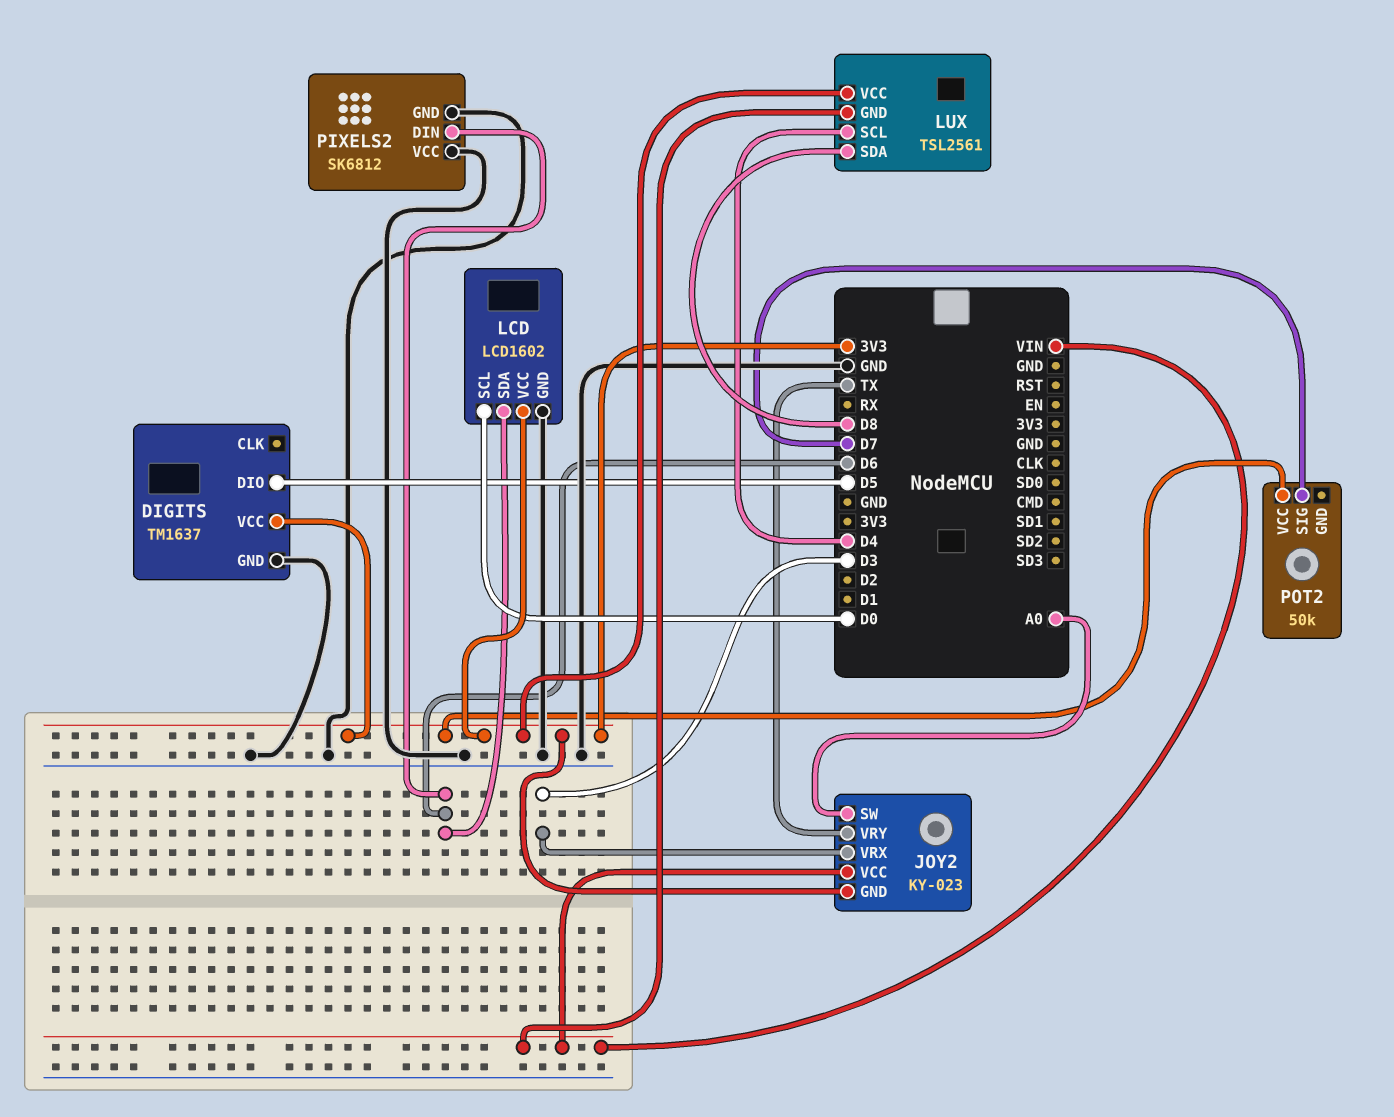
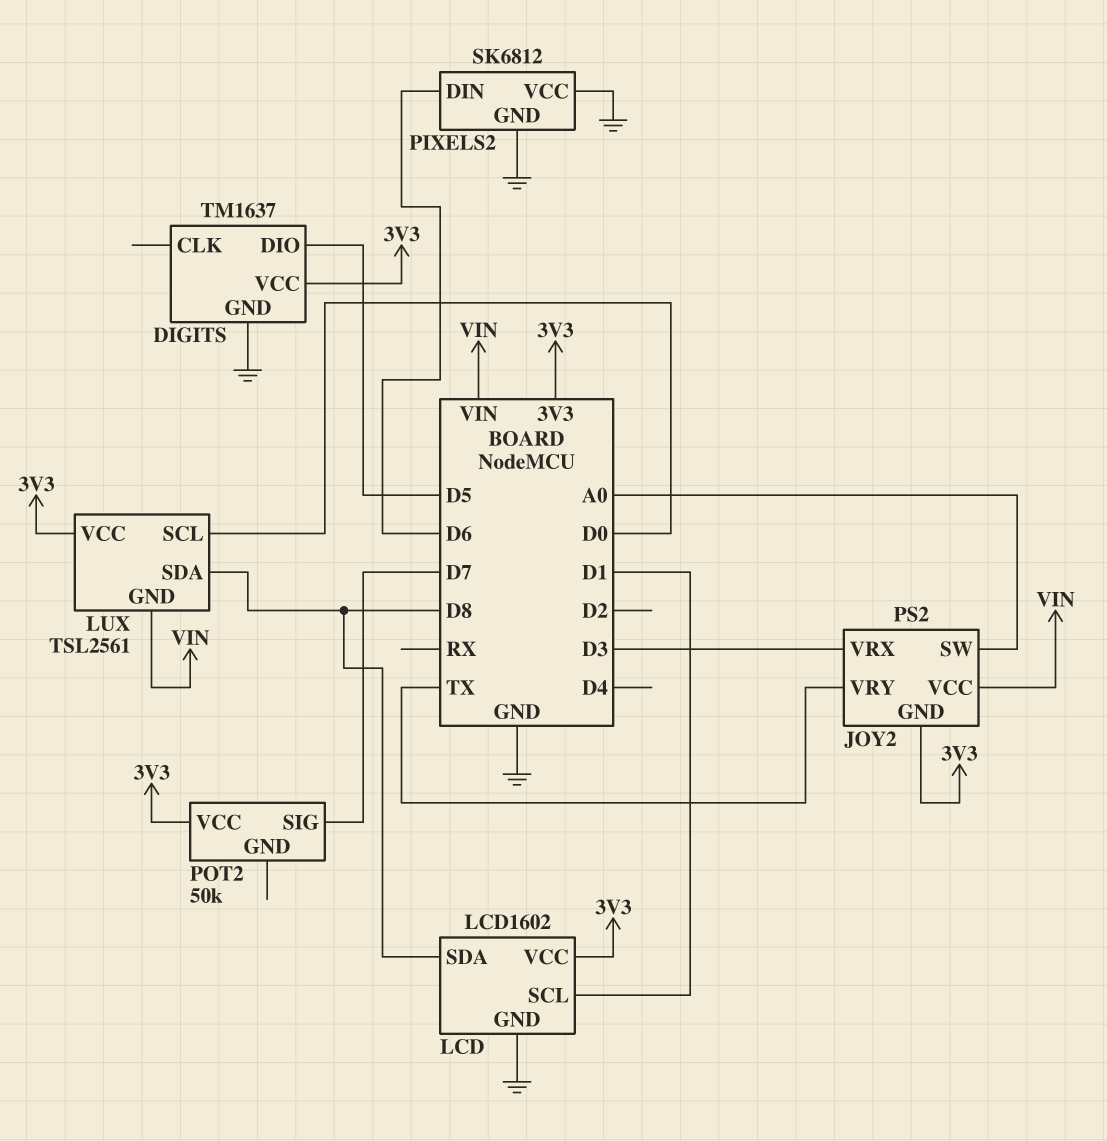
JOY2: KY-023 -> PS2
LCD pin SCL: D0 -> D1
LCD pin SDA: D6 -> D8
LUX pin SCL: D4 -> D0

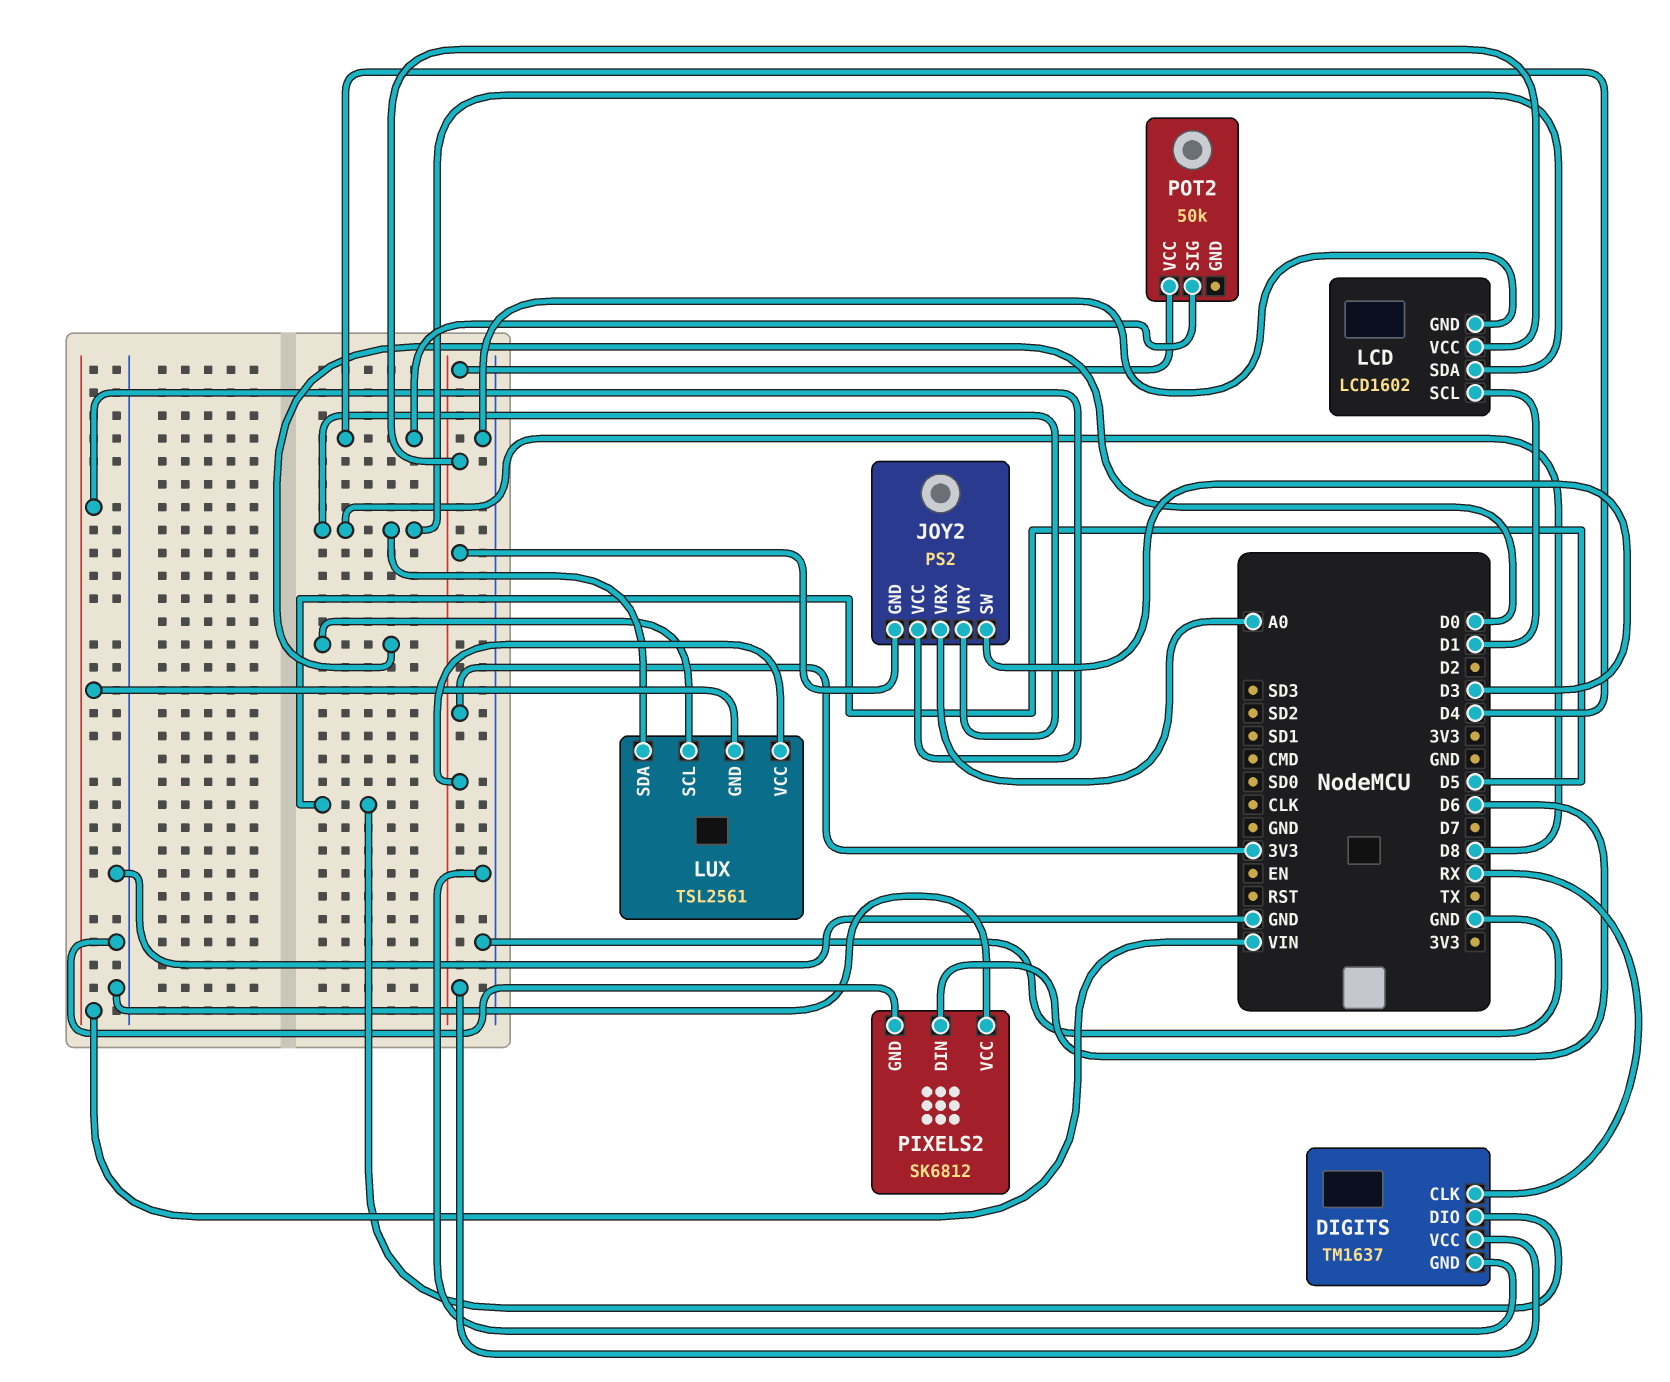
DIGITS pin CLK: none -> RX
JOY2 pin SW: A0 -> D3
JOY2 pin VRX: D3 -> A0
JOY2 pin VRY: TX -> D8
POT2 pin SIG: D7 -> D4

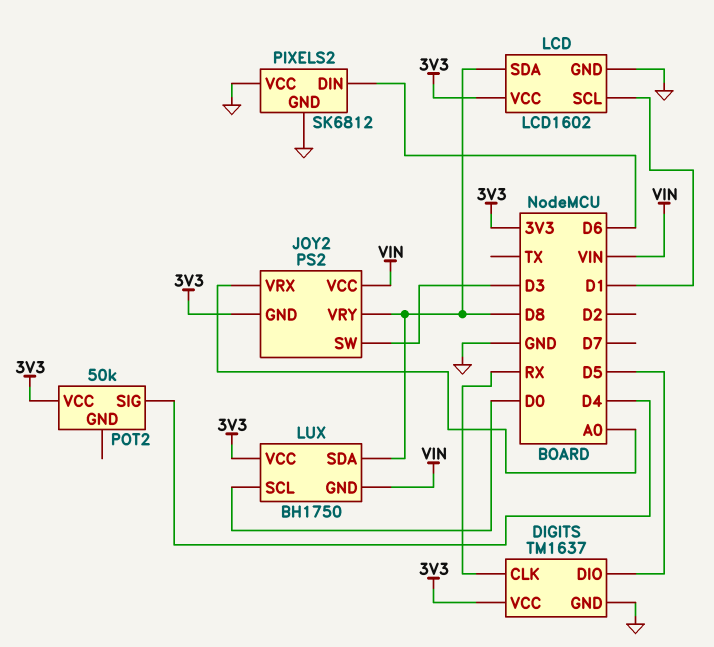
LUX: TSL2561 -> BH1750

